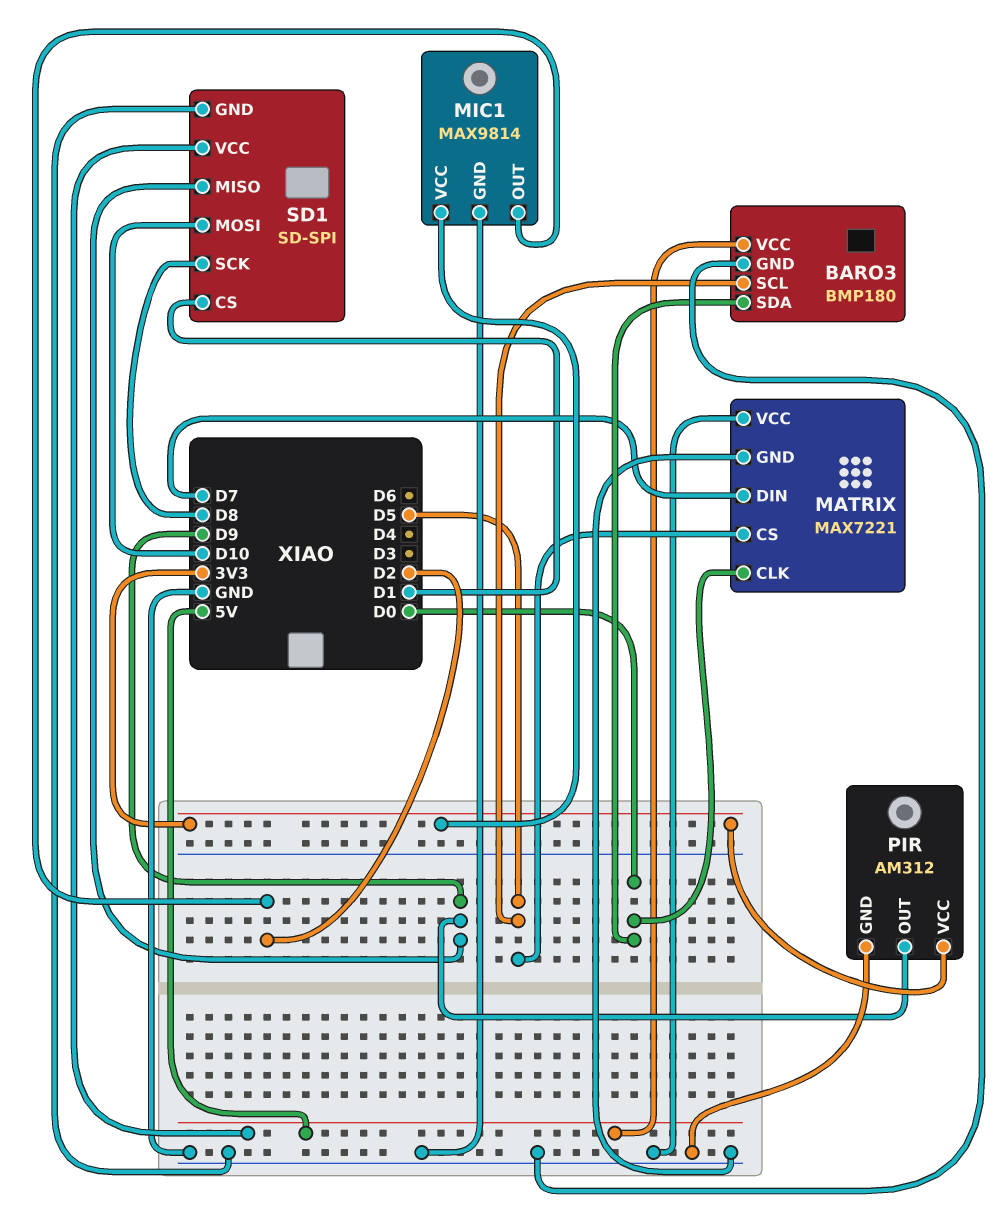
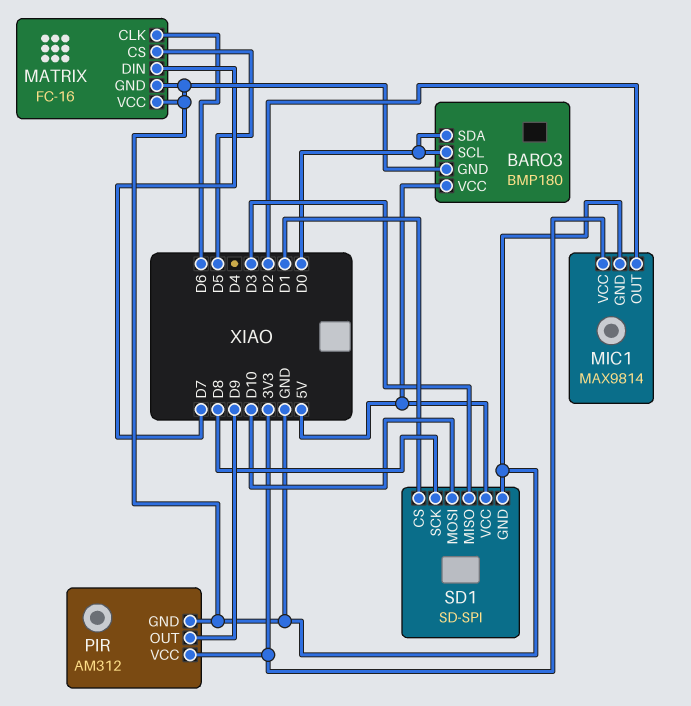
BARO3 pin SCL: D5 -> D0
MATRIX: MAX7221 -> FC-16
MATRIX pin CLK: D0 -> D6
SD1 pin MISO: D9 -> D3

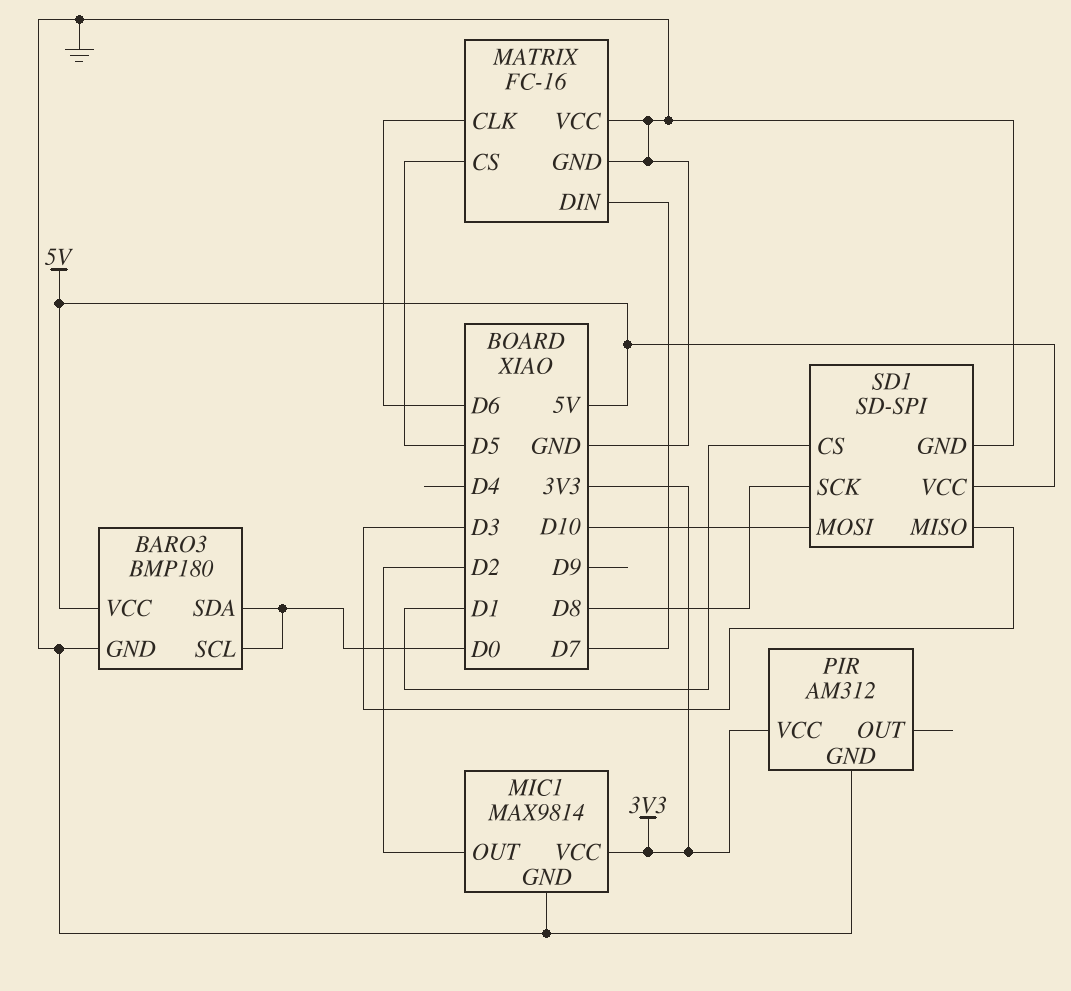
PIR pin OUT: D9 -> none

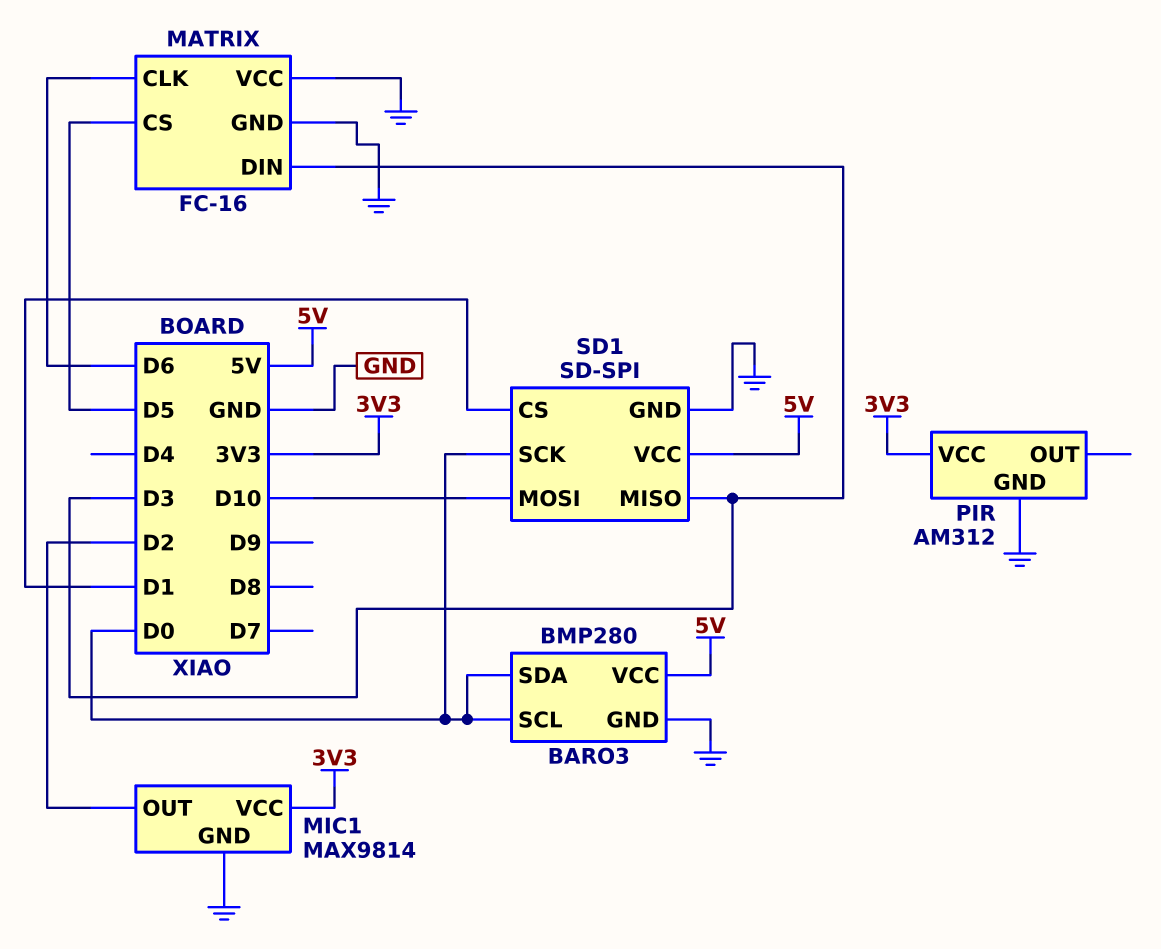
BARO3: BMP180 -> BMP280
MATRIX pin DIN: D7 -> D3
SD1 pin SCK: D8 -> D0

